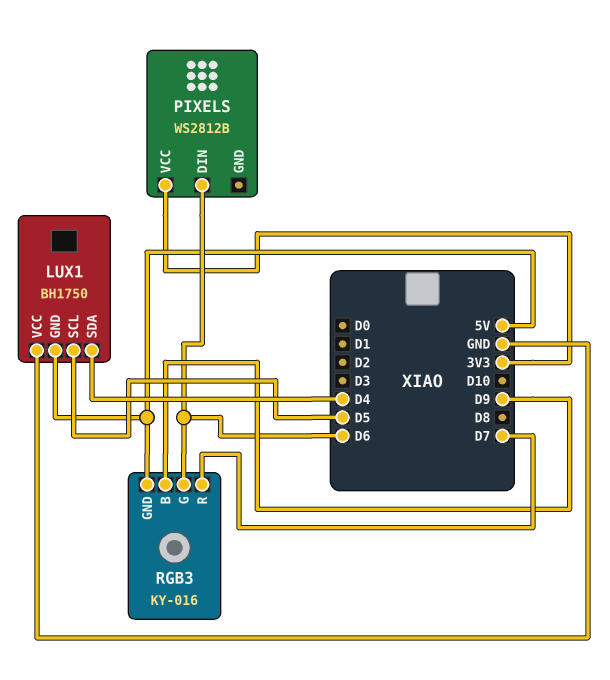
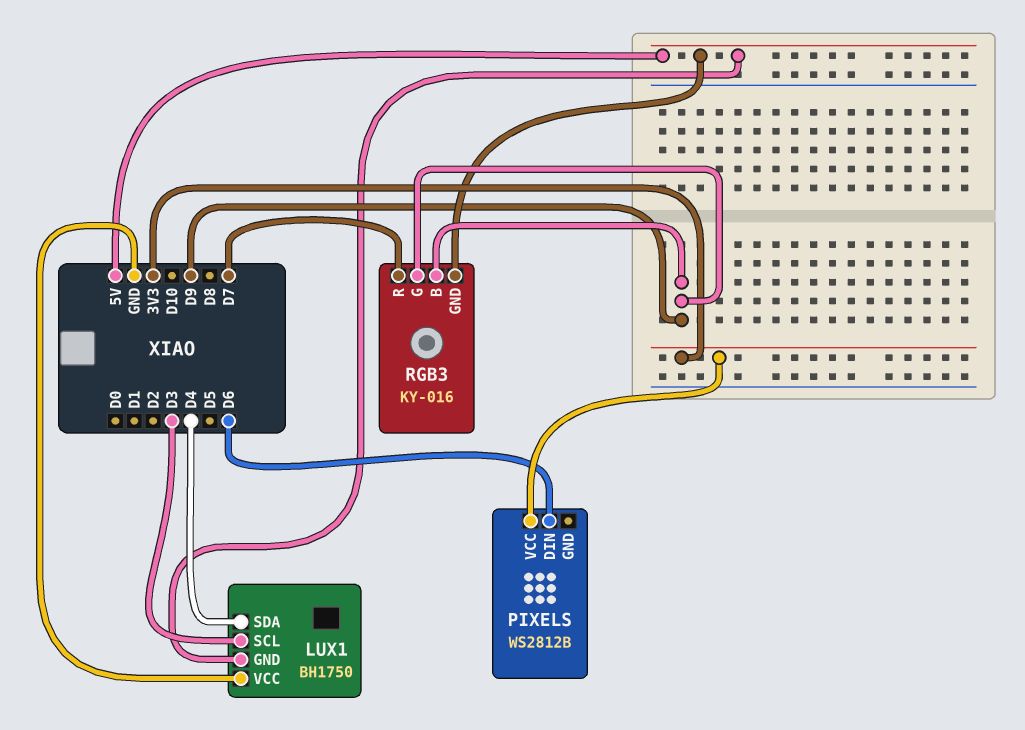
LUX1 pin SCL: D5 -> D3
RGB3 pin G: D6 -> D9

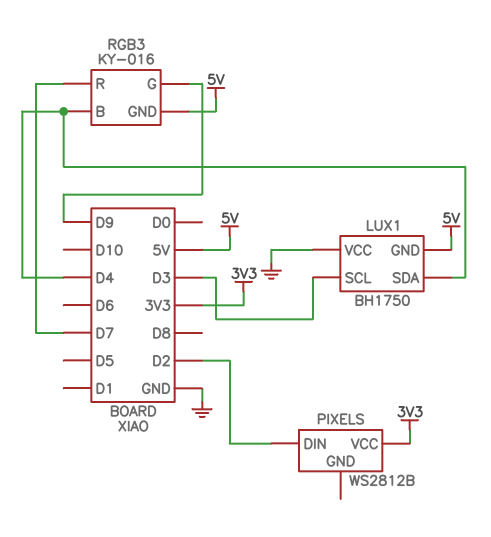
PIXELS pin DIN: D6 -> D2
RGB3 pin B: D9 -> D4

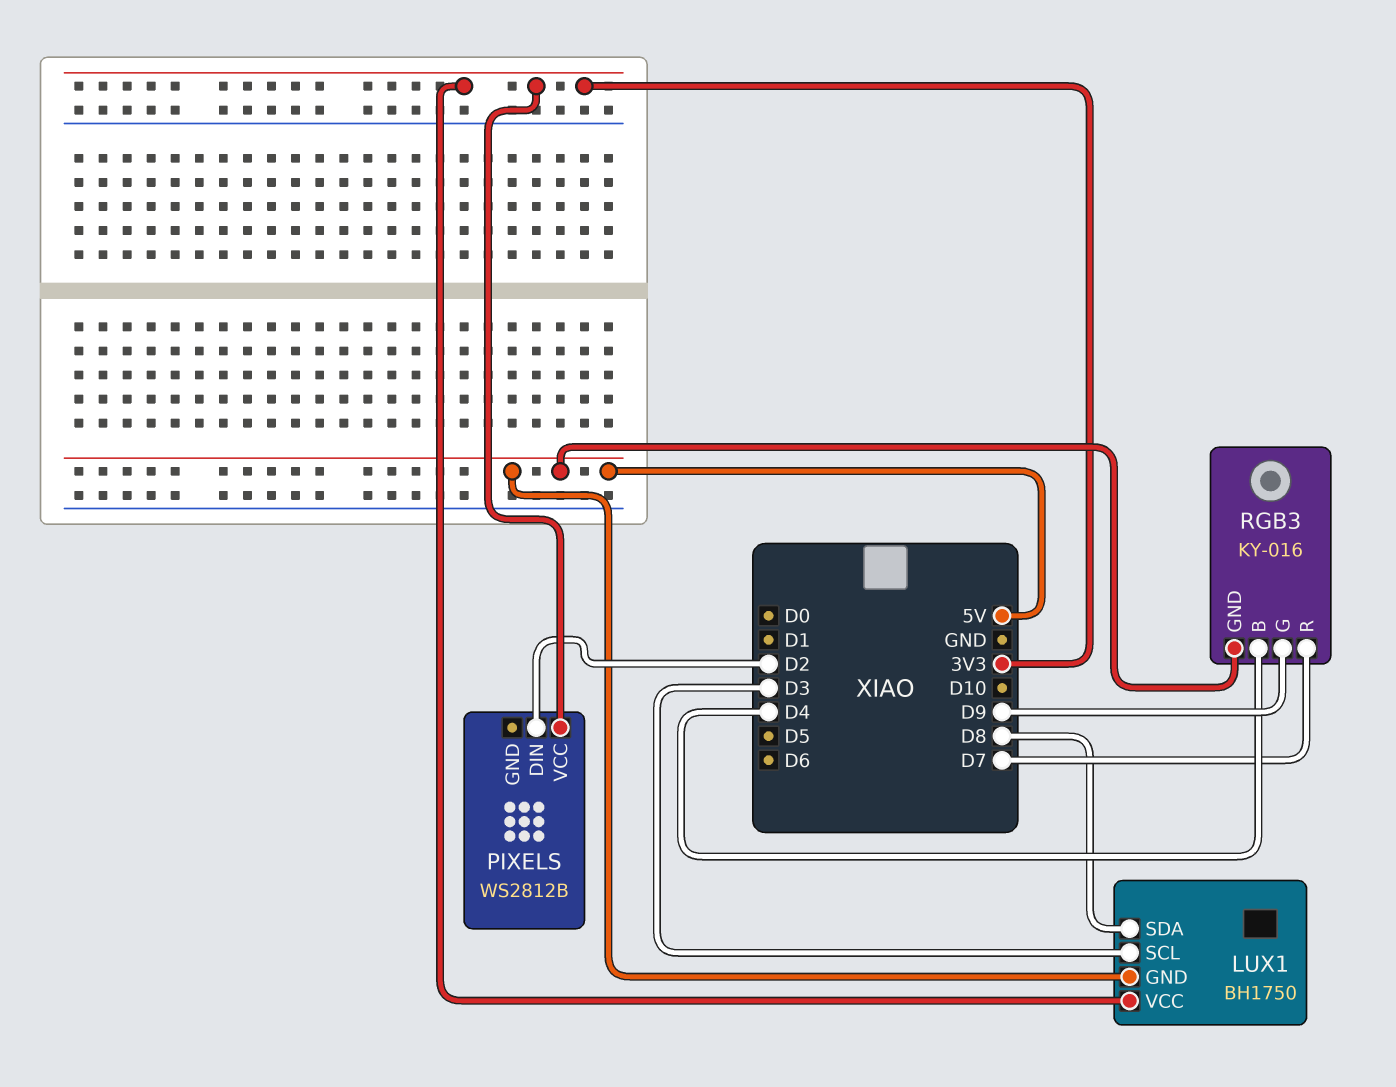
LUX1 pin SDA: D4 -> D8
LUX1 pin VCC: GND -> 3V3

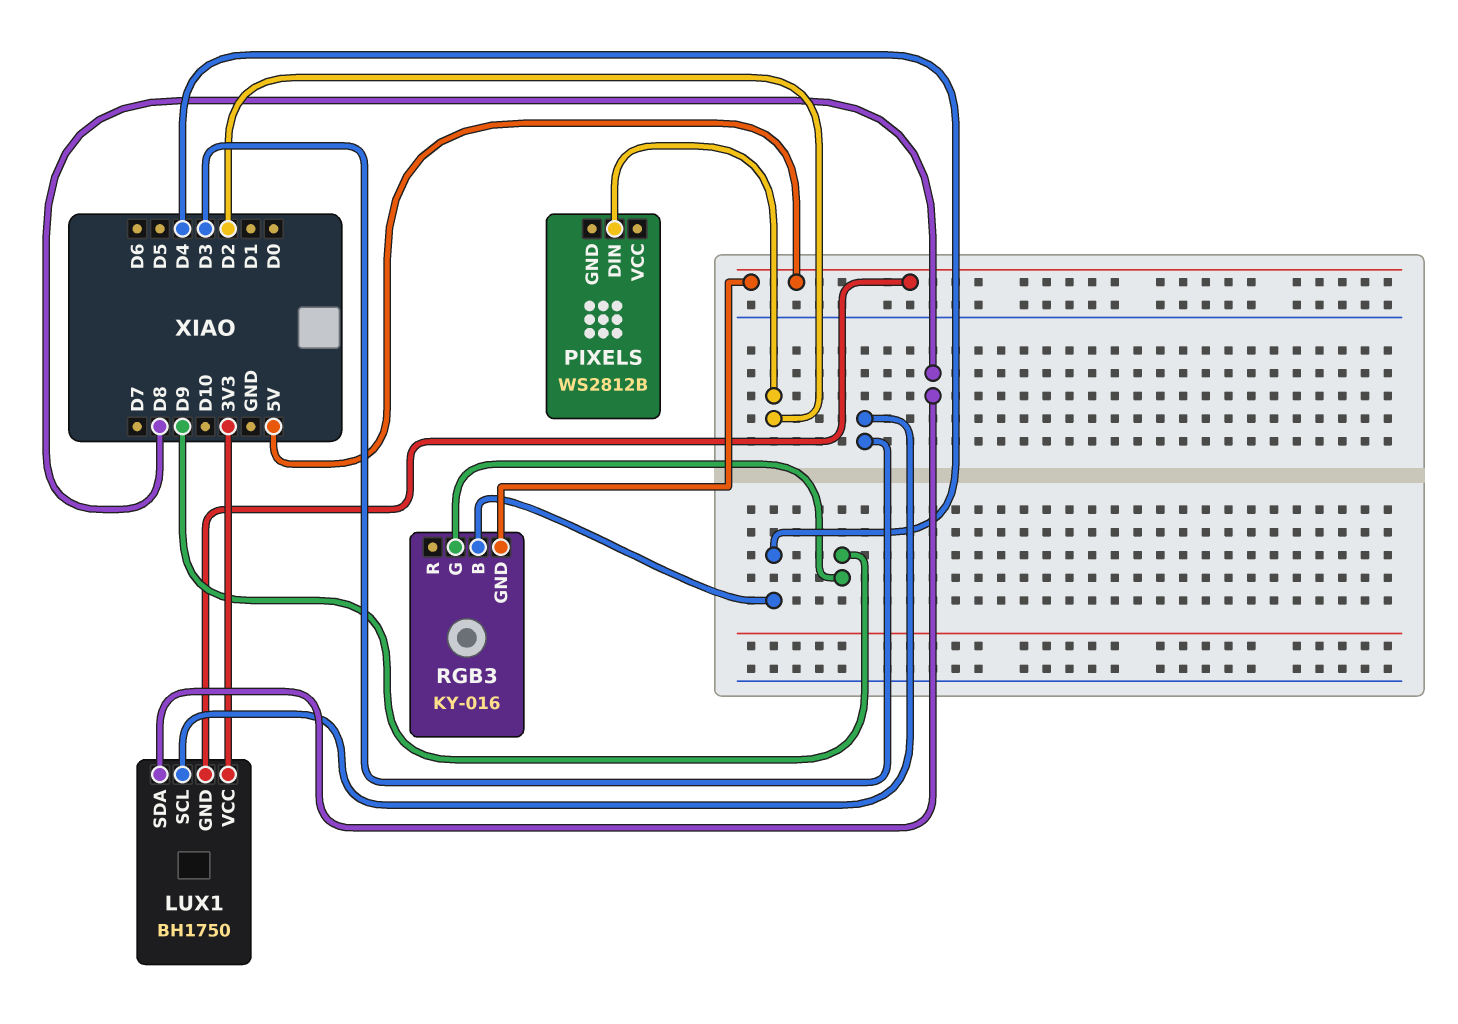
PIXELS pin VCC: 3V3 -> none
RGB3 pin R: D7 -> none

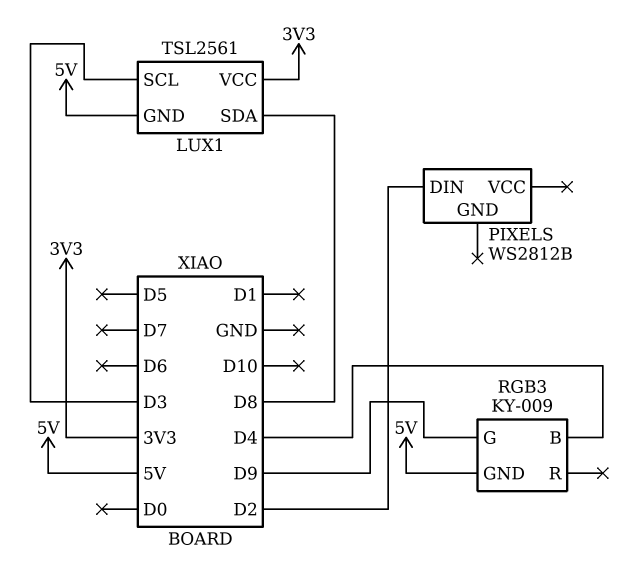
LUX1: BH1750 -> TSL2561
RGB3: KY-016 -> KY-009

